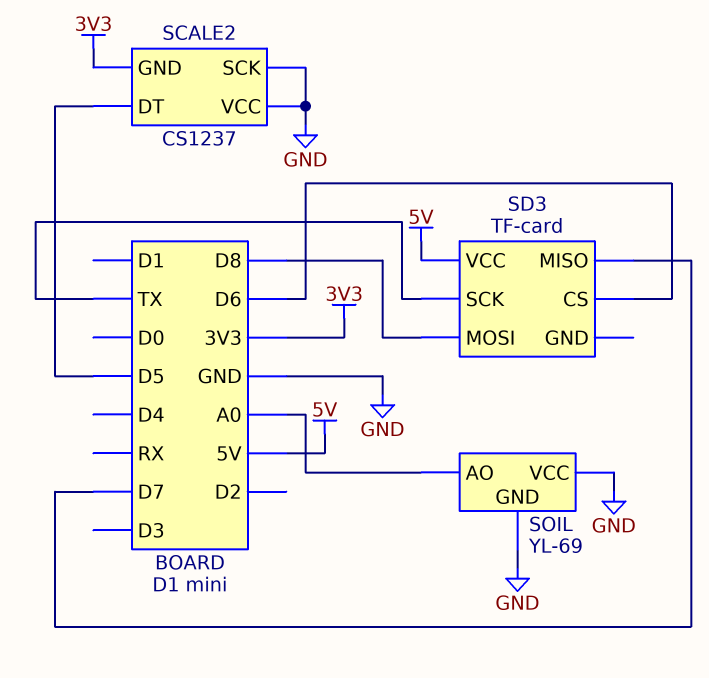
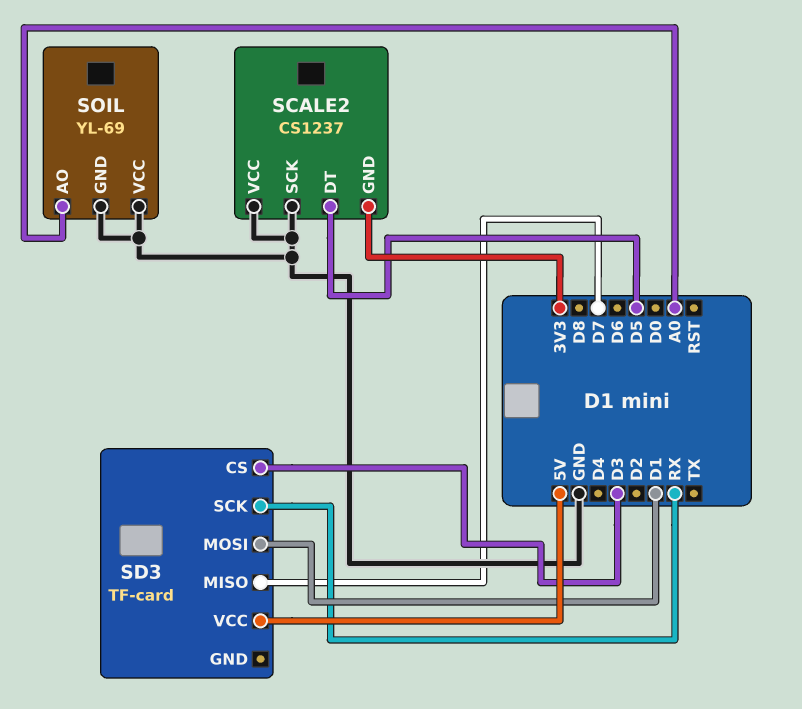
SD3 pin CS: D6 -> D3
SD3 pin MOSI: D8 -> D1
SD3 pin SCK: TX -> RX

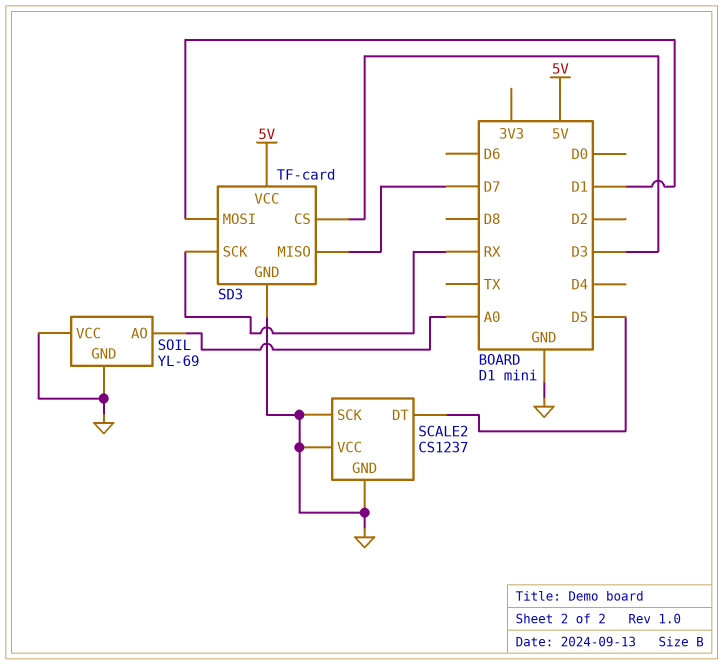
SCALE2 pin GND: 3V3 -> GND
SD3 pin GND: none -> GND

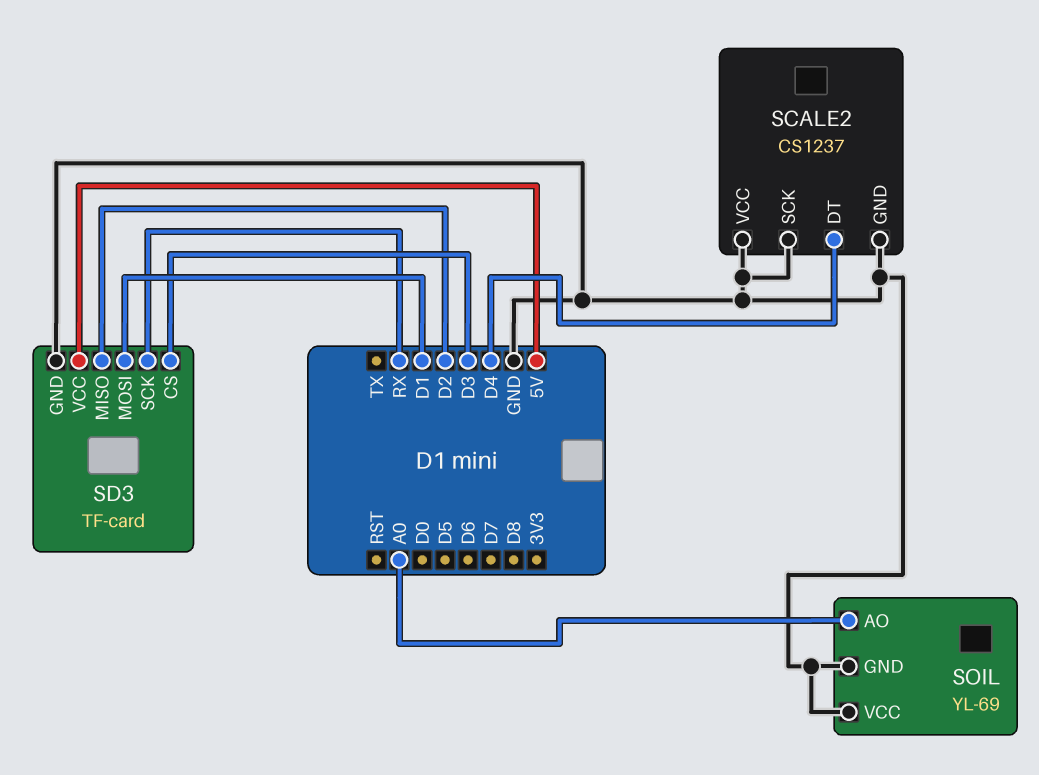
SCALE2 pin DT: D5 -> D4
SD3 pin MISO: D7 -> D2

